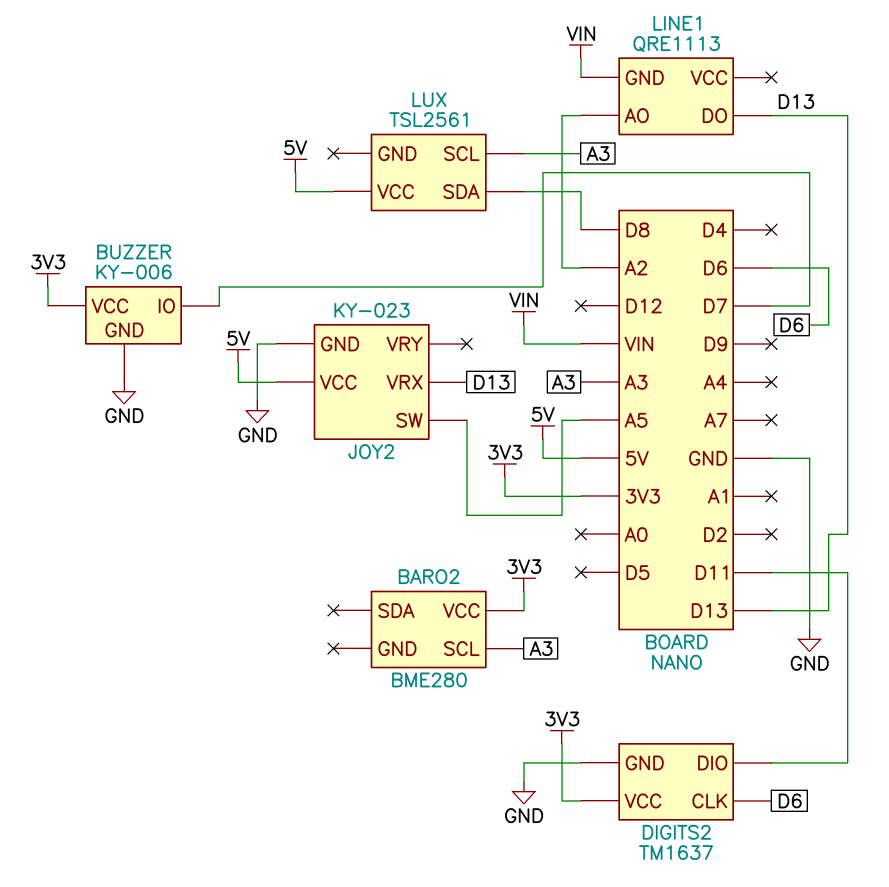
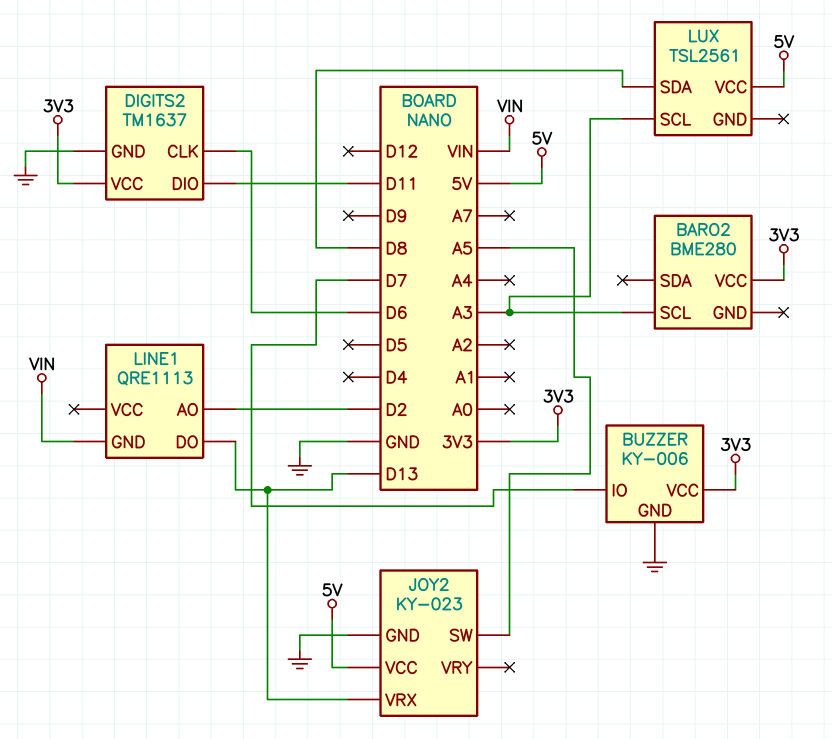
LINE1 pin AO: A2 -> D2

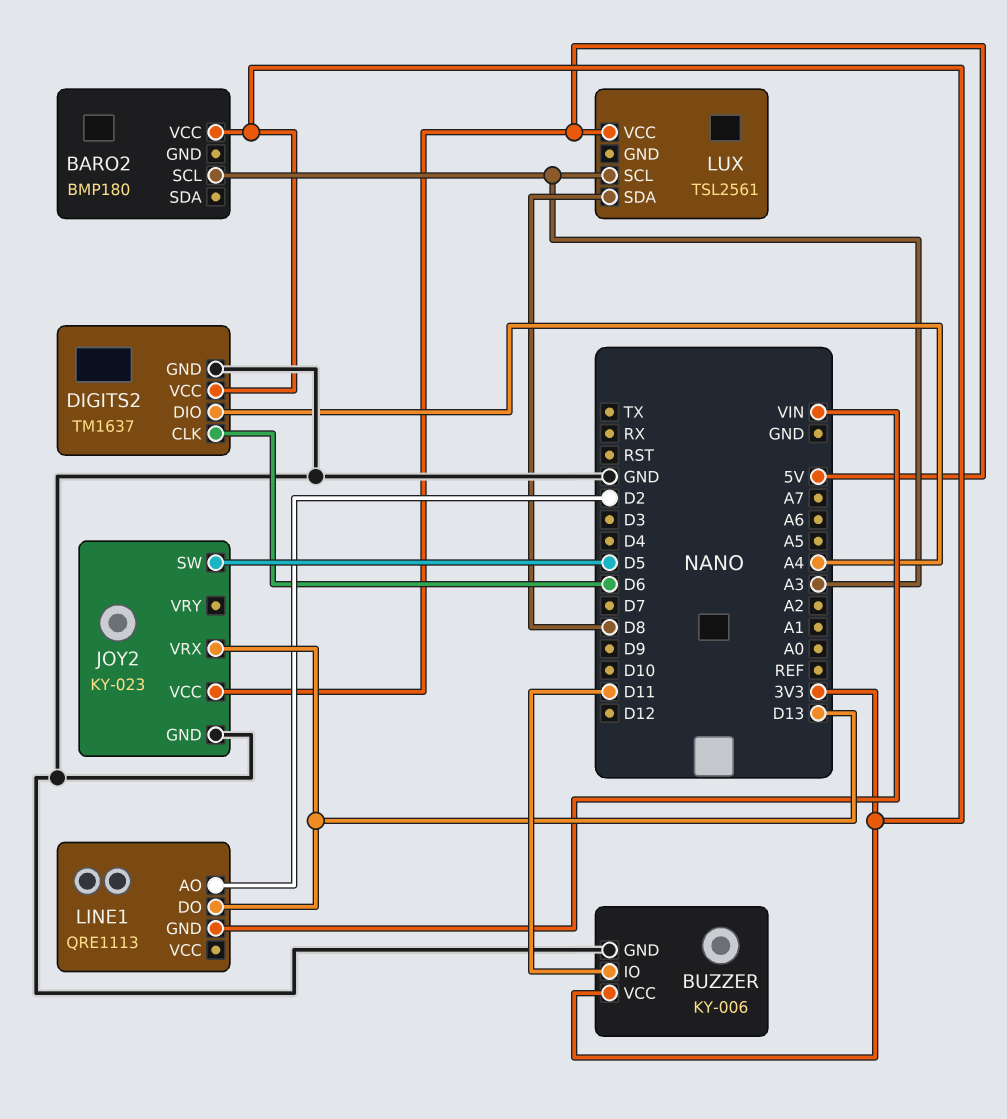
BARO2: BME280 -> BMP180
BUZZER pin IO: D7 -> D11
DIGITS2 pin DIO: D11 -> A4
JOY2 pin SW: A5 -> D5

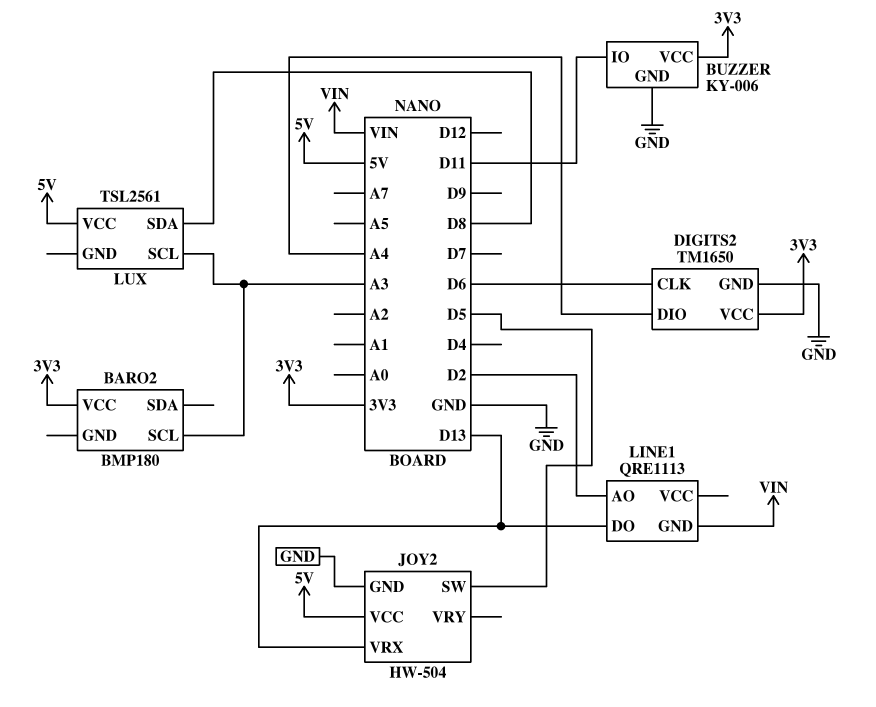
DIGITS2: TM1637 -> TM1650
JOY2: KY-023 -> HW-504

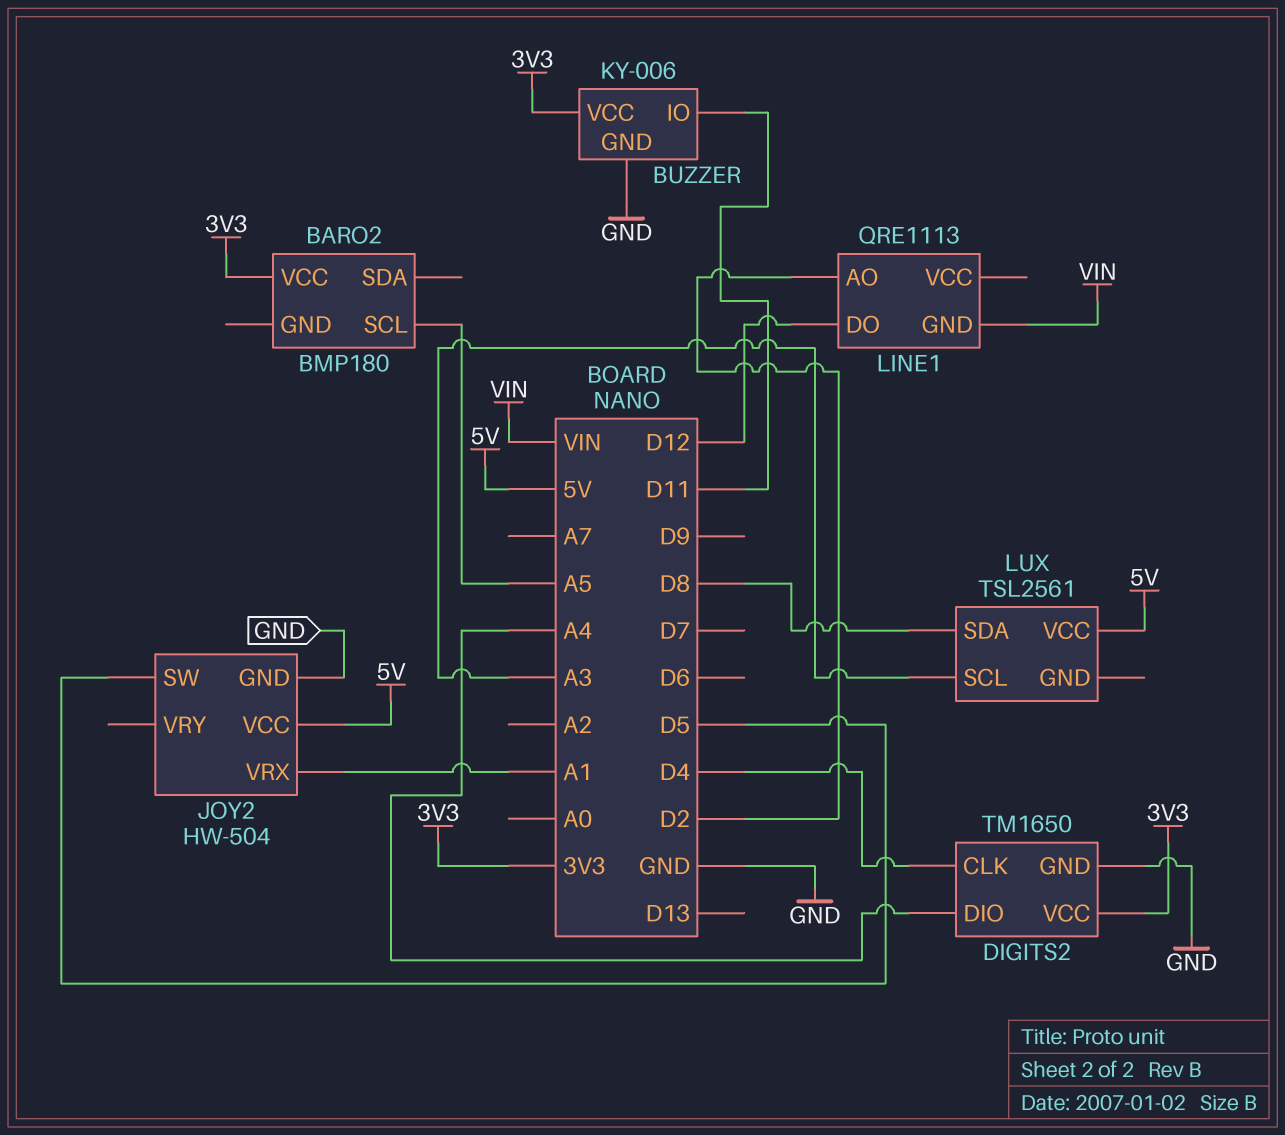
BARO2 pin SCL: A3 -> A5
DIGITS2 pin CLK: D6 -> D4
JOY2 pin VRX: D13 -> A1
LINE1 pin DO: D13 -> D12

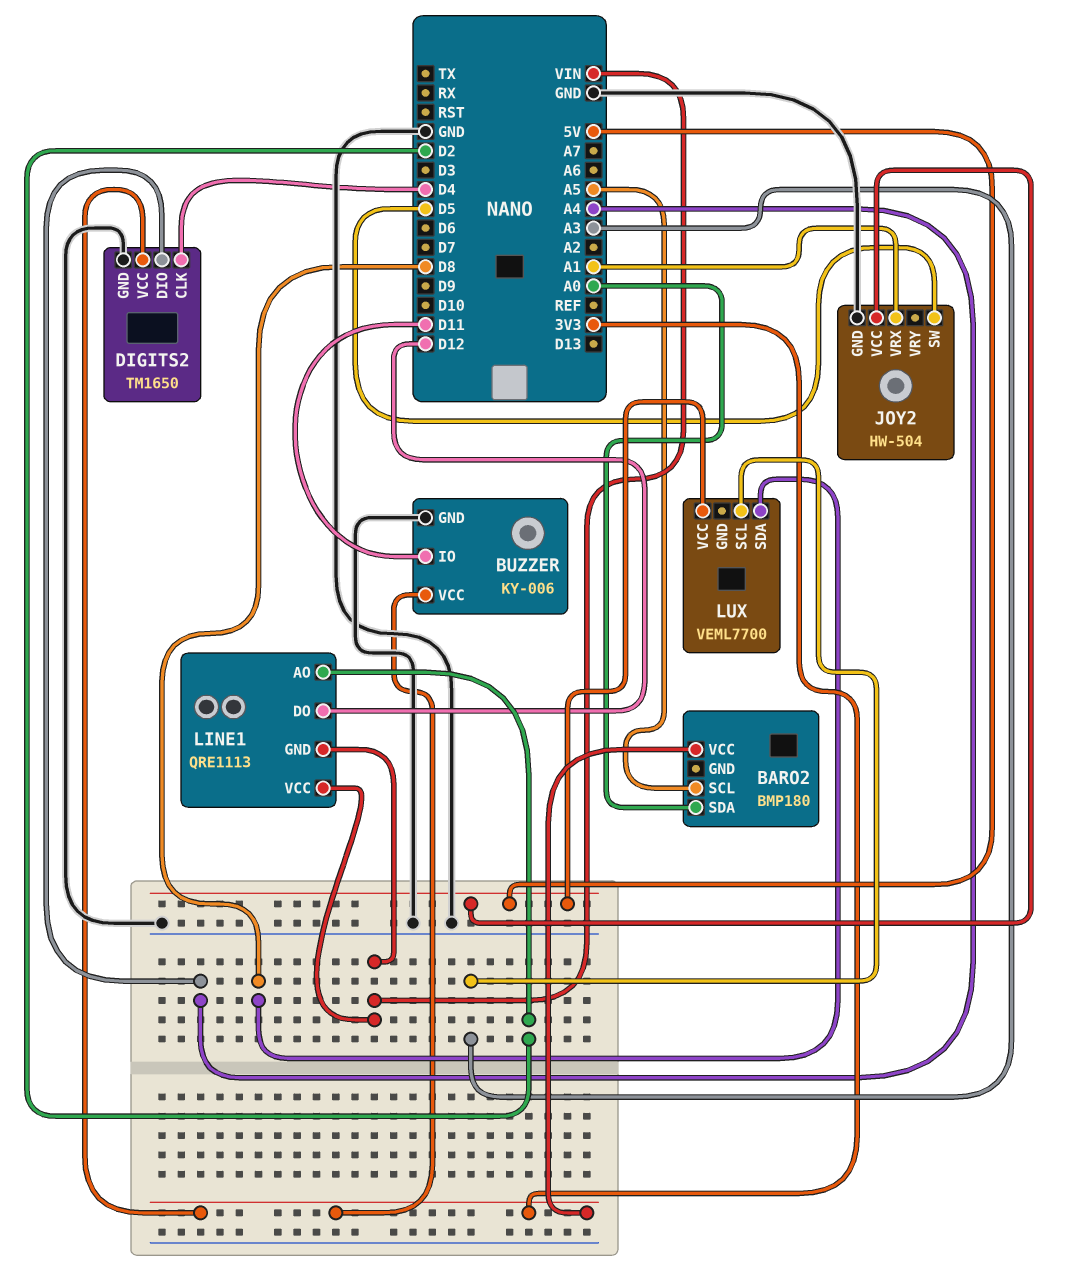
BARO2 pin SDA: none -> A0
LINE1 pin VCC: none -> VIN
LUX: TSL2561 -> VEML7700

